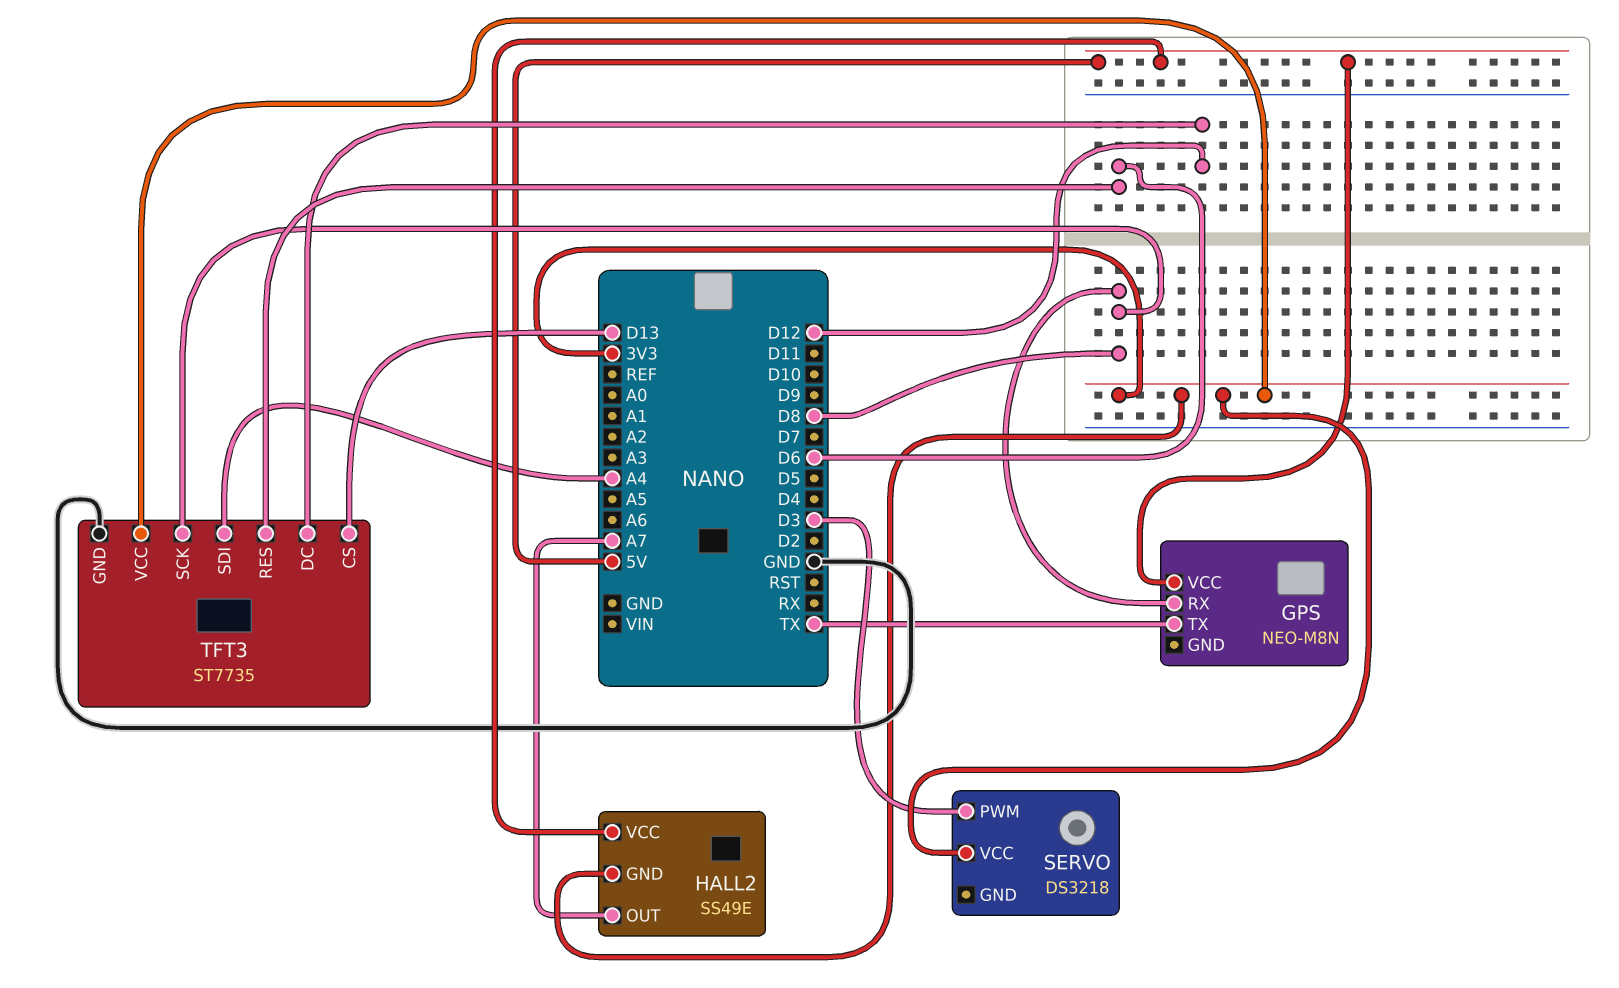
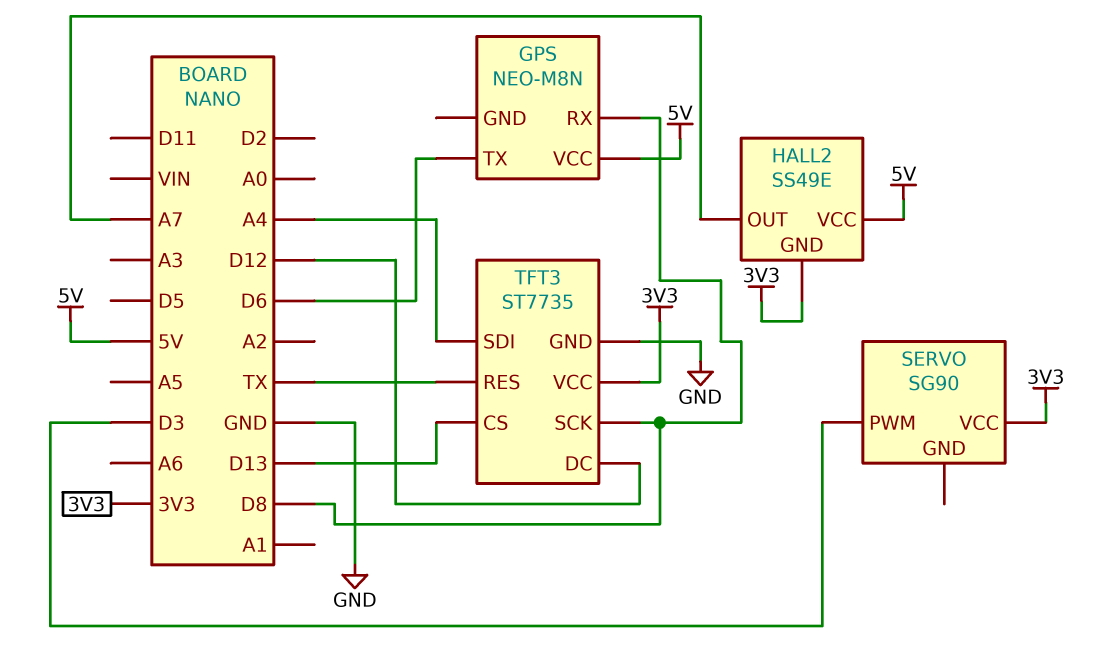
GPS pin TX: TX -> D6
SERVO: DS3218 -> SG90
TFT3 pin RES: D6 -> TX

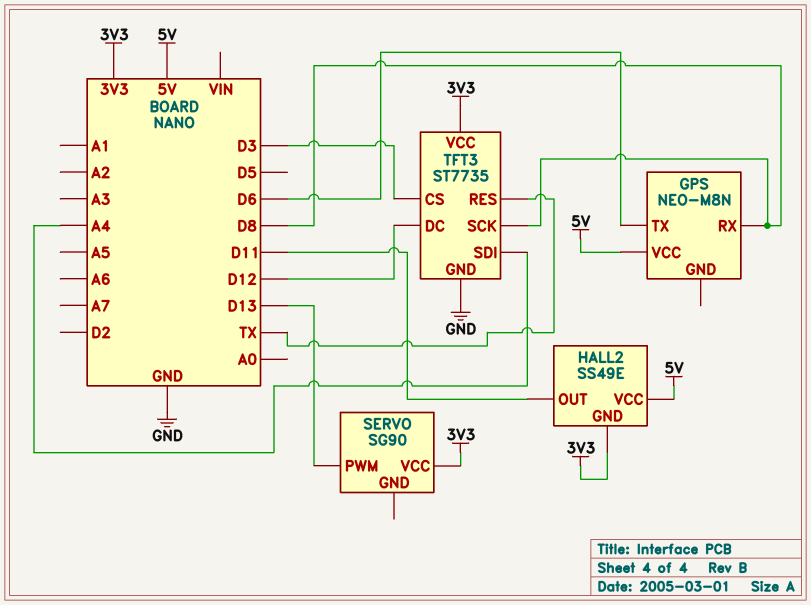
HALL2 pin OUT: A7 -> D11
SERVO pin PWM: D3 -> D13
TFT3 pin CS: D13 -> D3

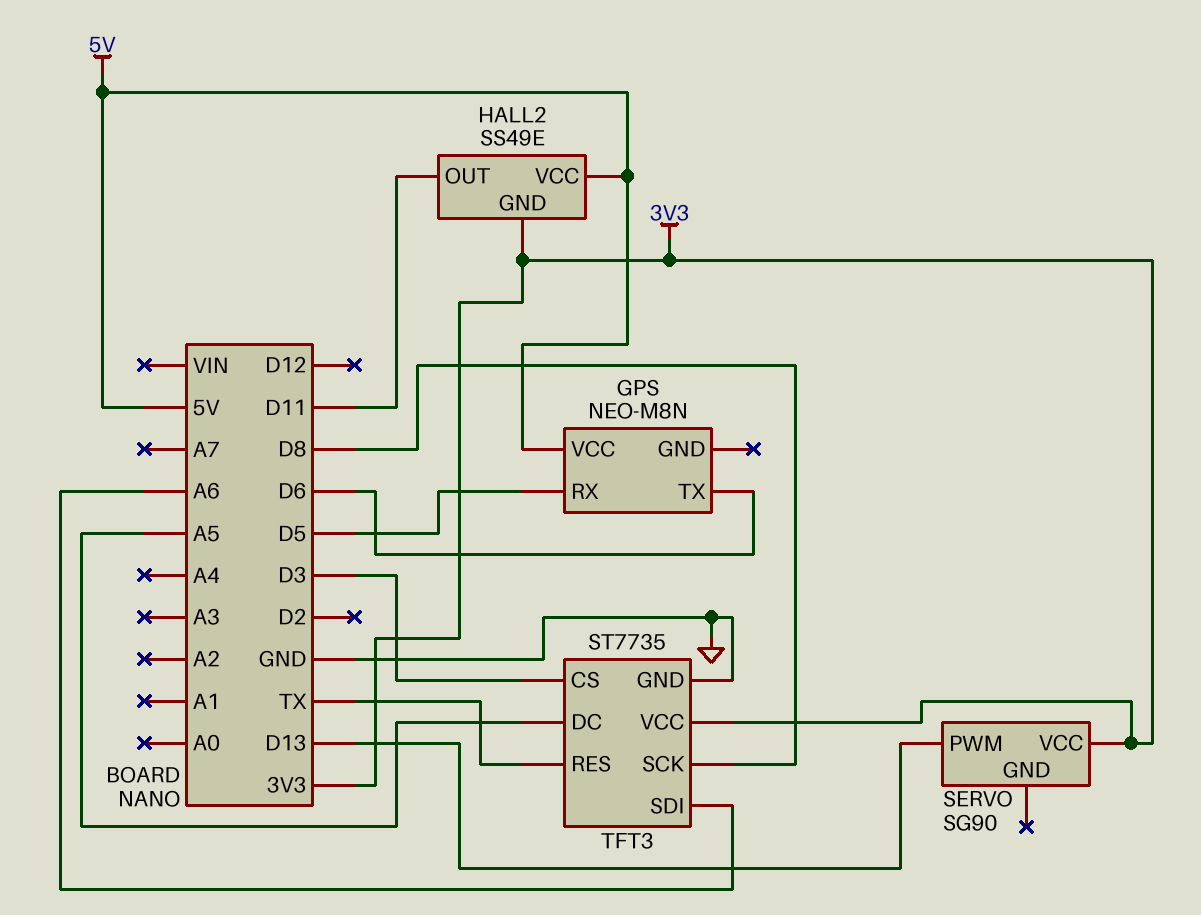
GPS pin RX: D8 -> D5
TFT3 pin DC: D12 -> A5
TFT3 pin SDI: A4 -> A6

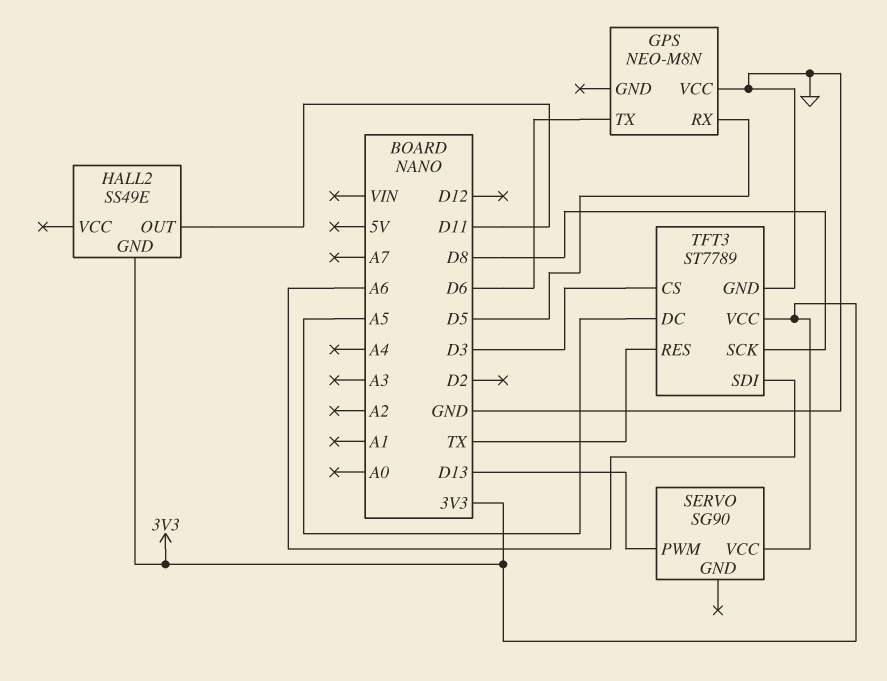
GPS pin VCC: 5V -> GND
HALL2 pin VCC: 5V -> none
TFT3: ST7735 -> ST7789

